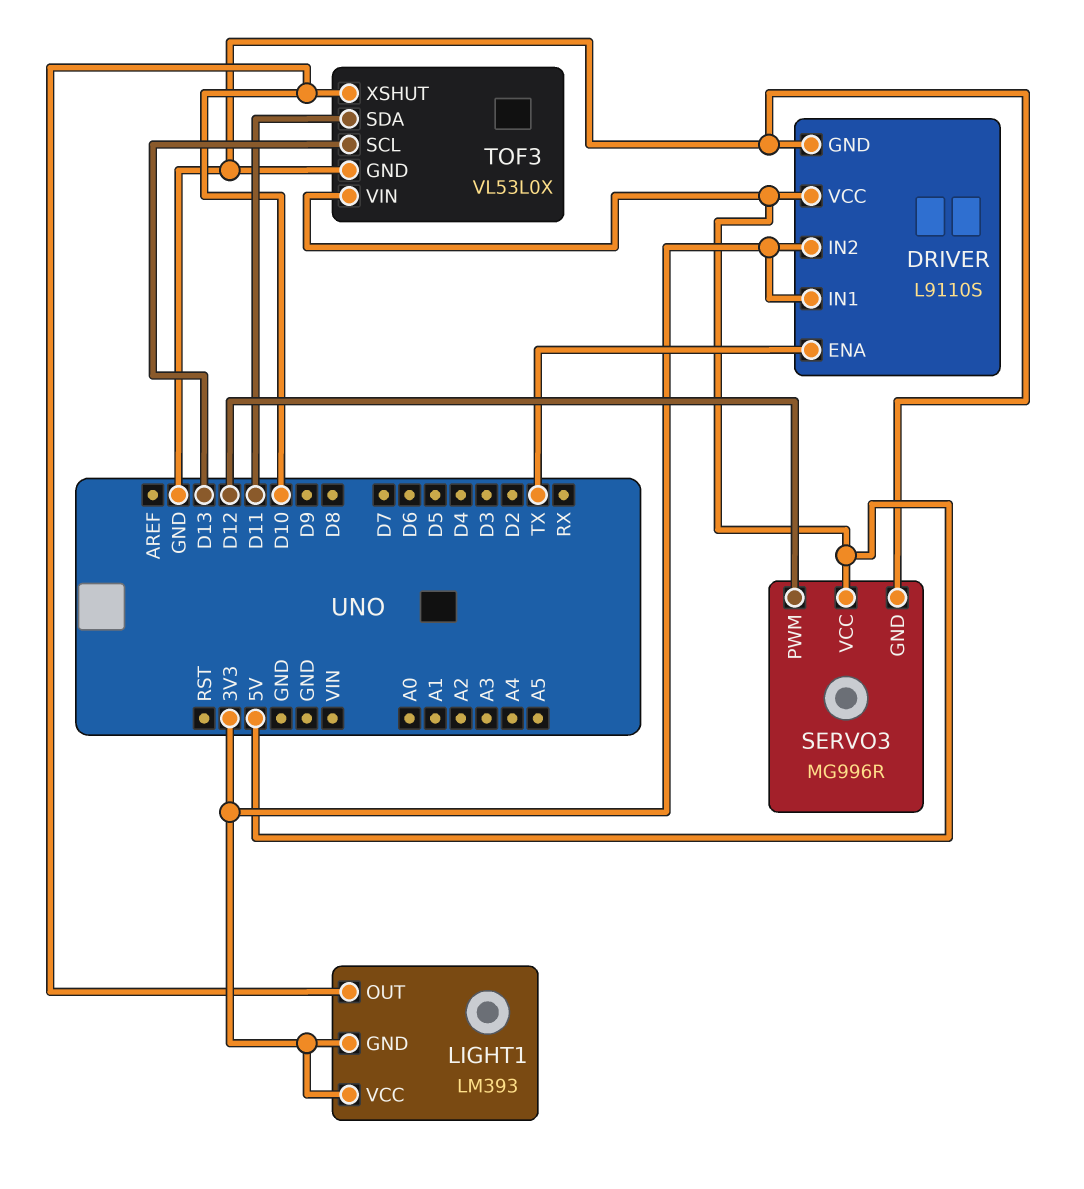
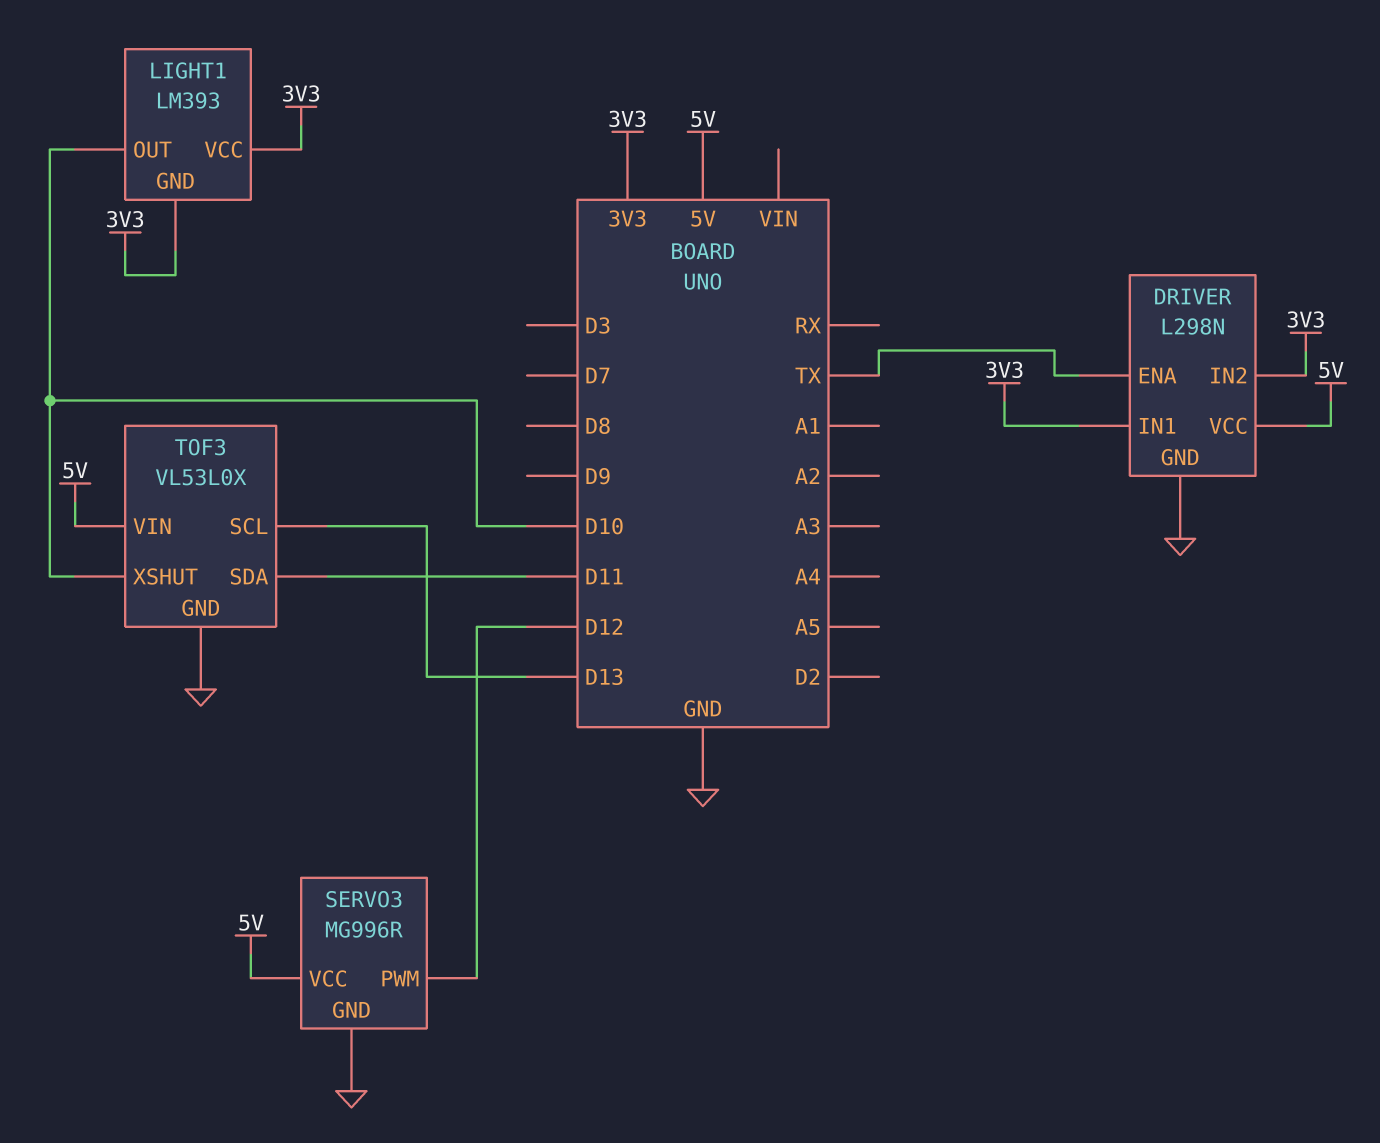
DRIVER: L9110S -> L298N

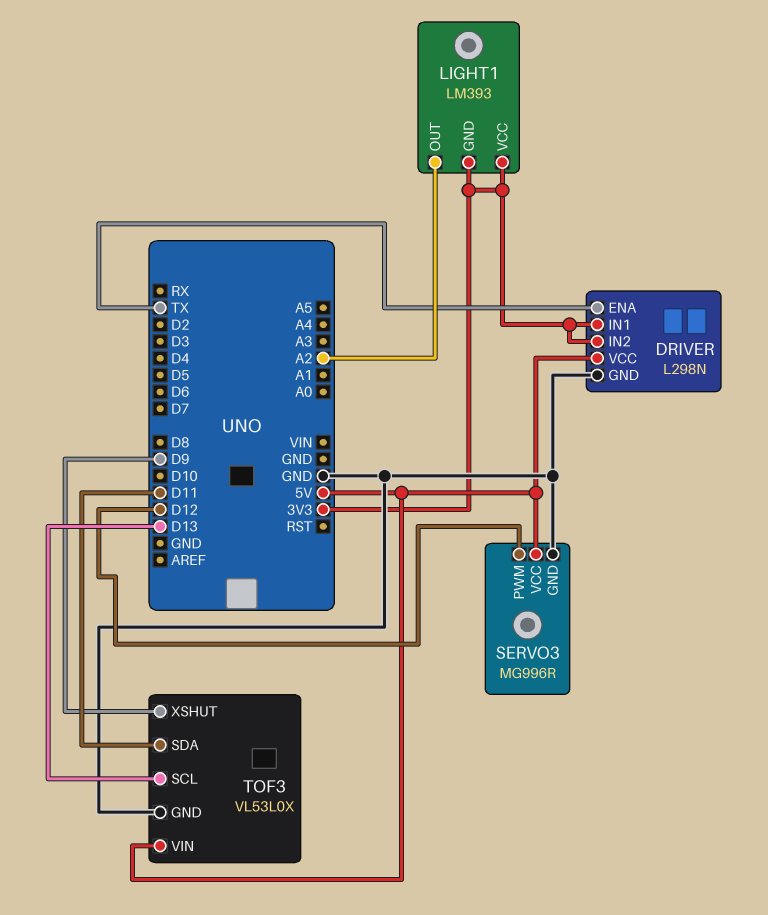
LIGHT1 pin OUT: D10 -> A2
TOF3 pin XSHUT: D10 -> D9

